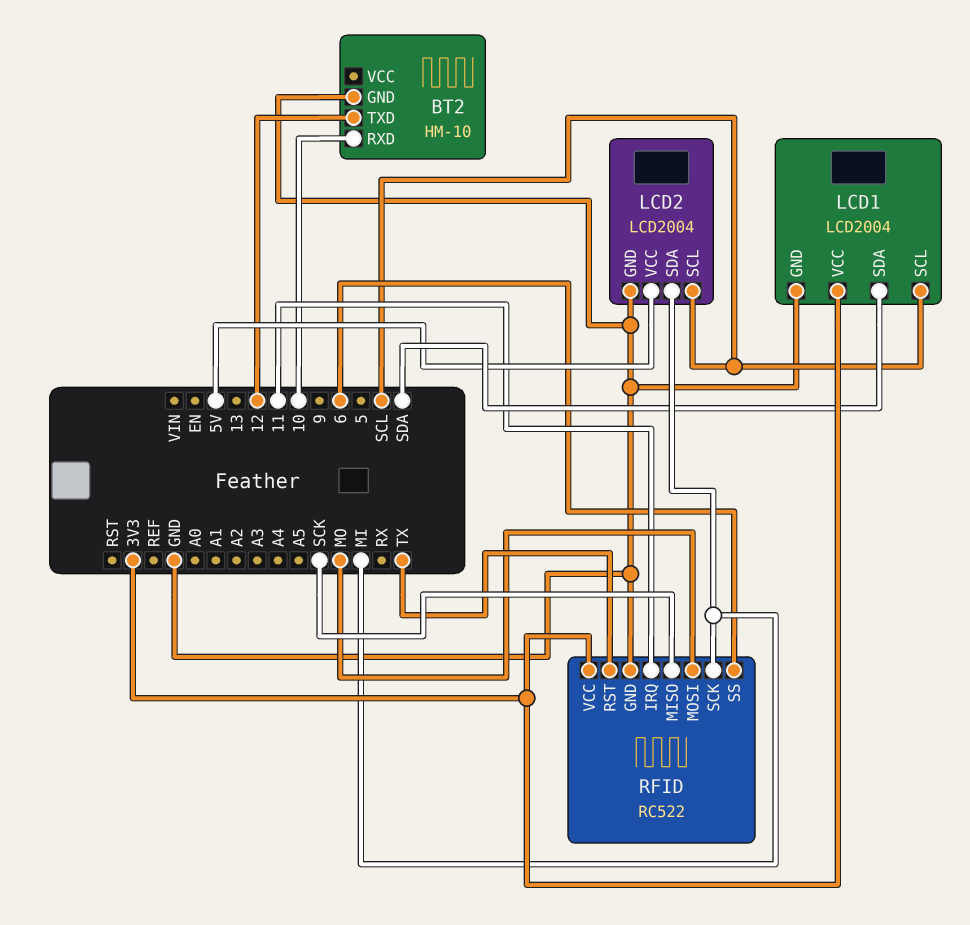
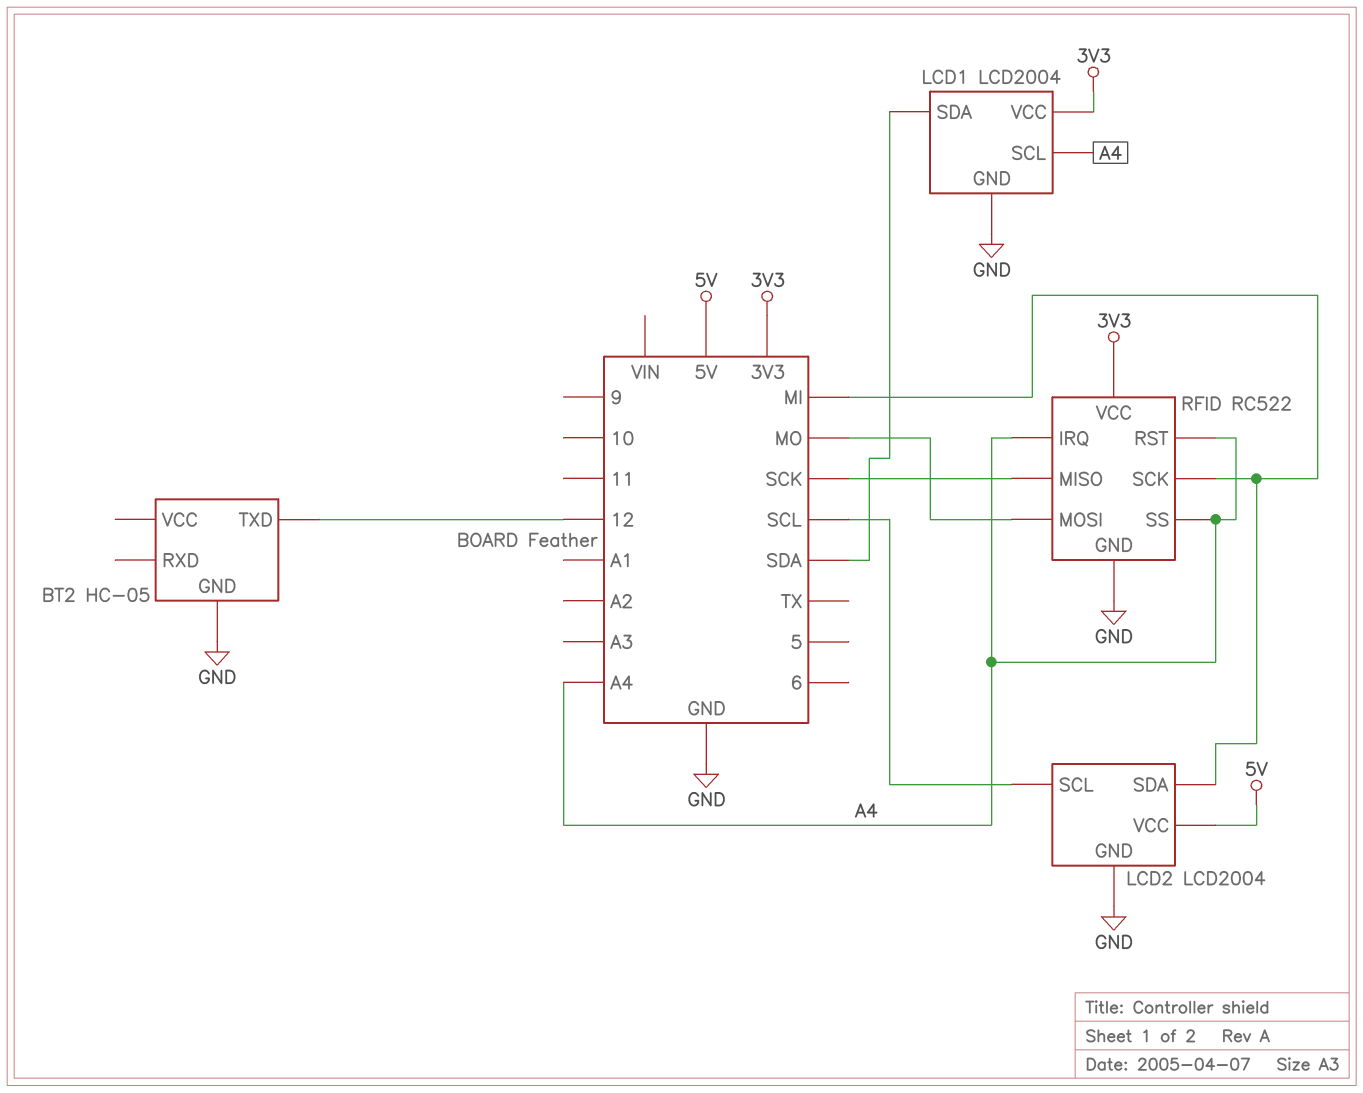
BT2: HM-10 -> HC-05
BT2 pin RXD: 10 -> none
LCD1 pin SCL: SCL -> A4
RFID pin IRQ: 11 -> A4
RFID pin RST: TX -> A4
RFID pin SS: 6 -> A4

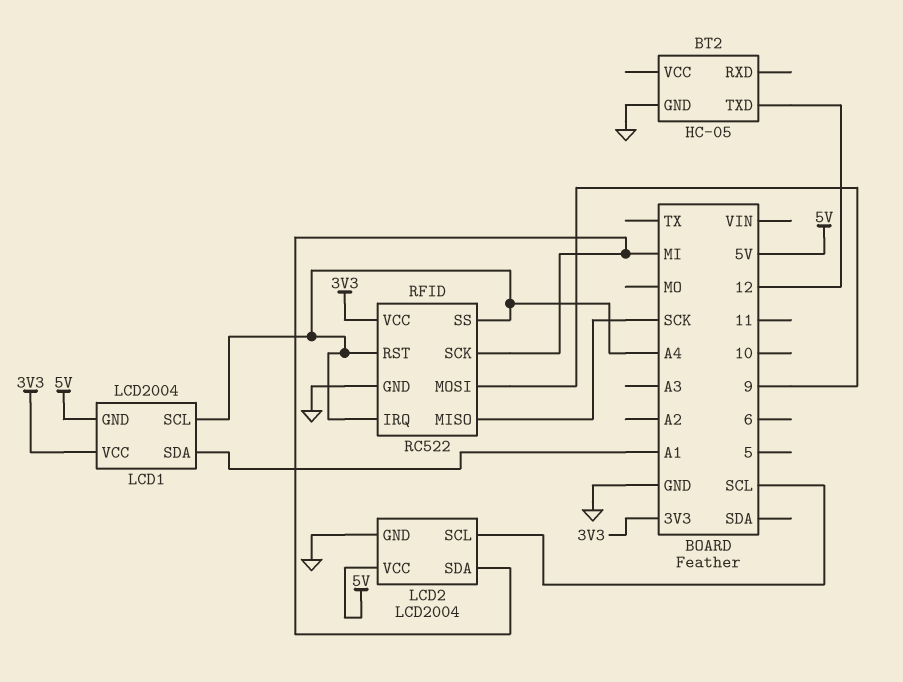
LCD1 pin GND: GND -> 5V
LCD1 pin SDA: SDA -> A1
RFID pin MOSI: MO -> 9

